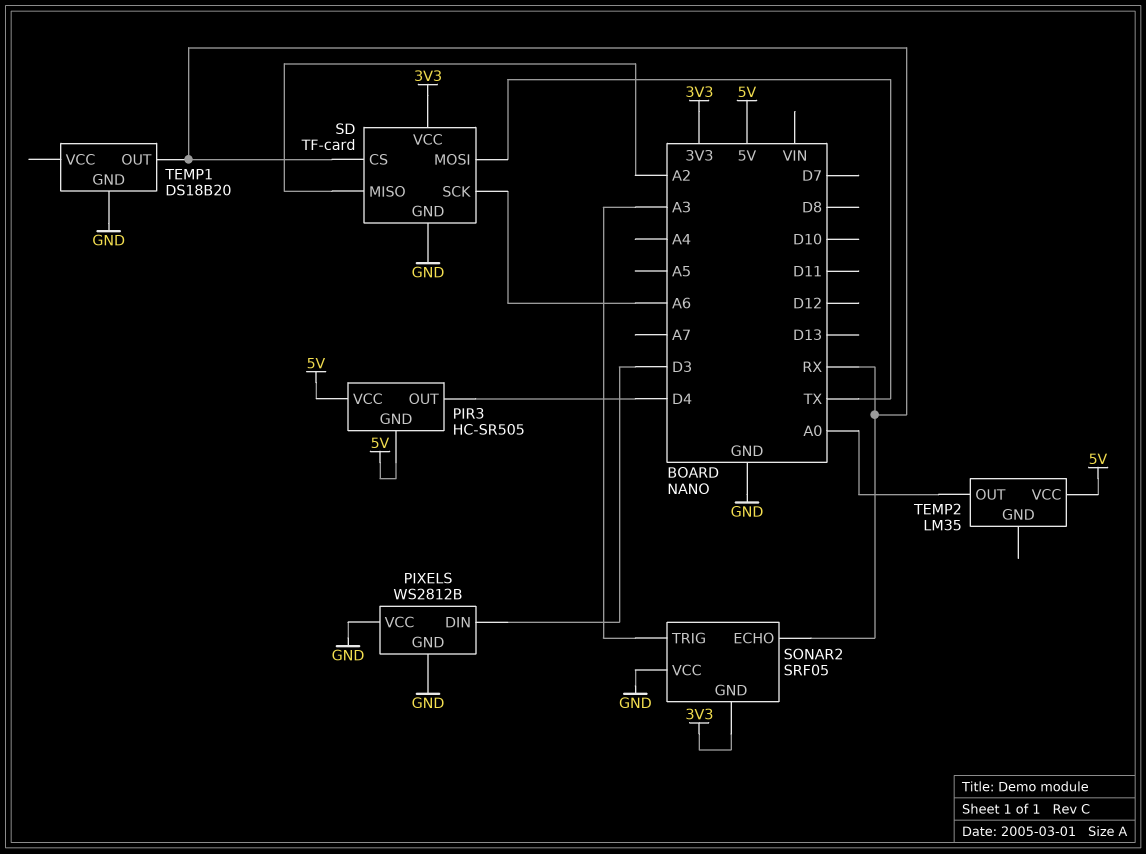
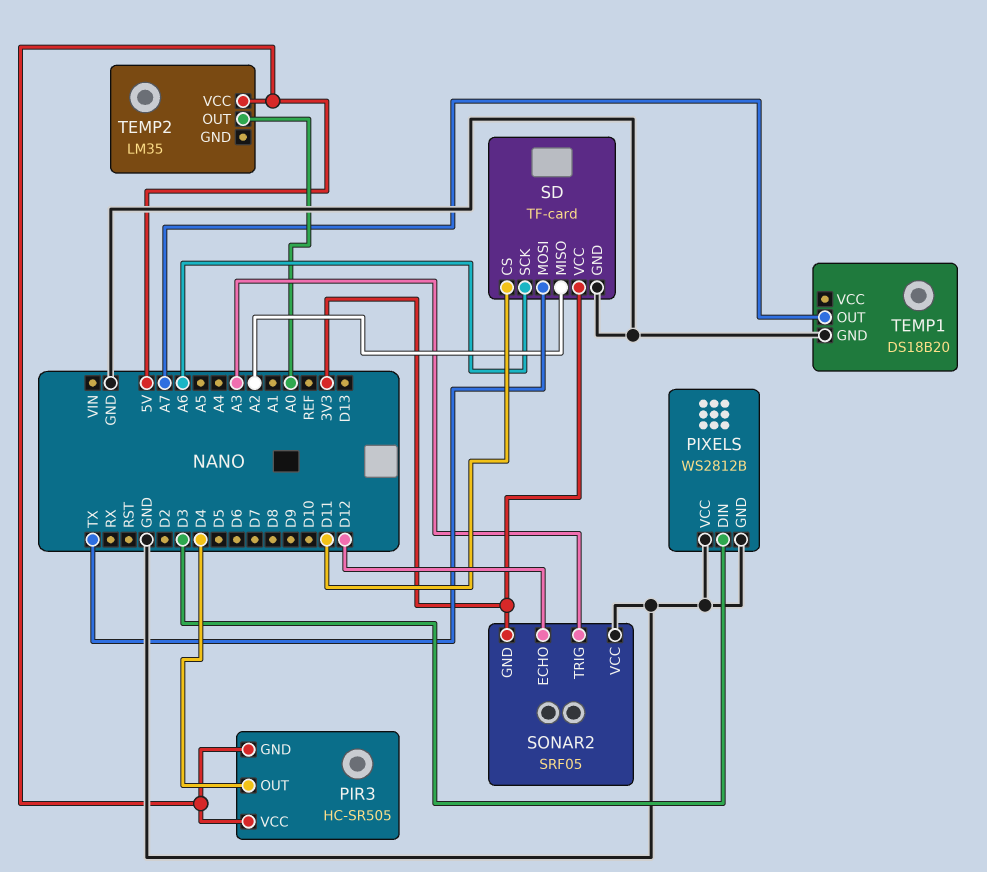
SD pin CS: RX -> D11
SONAR2 pin ECHO: RX -> D12
TEMP1 pin OUT: RX -> A7

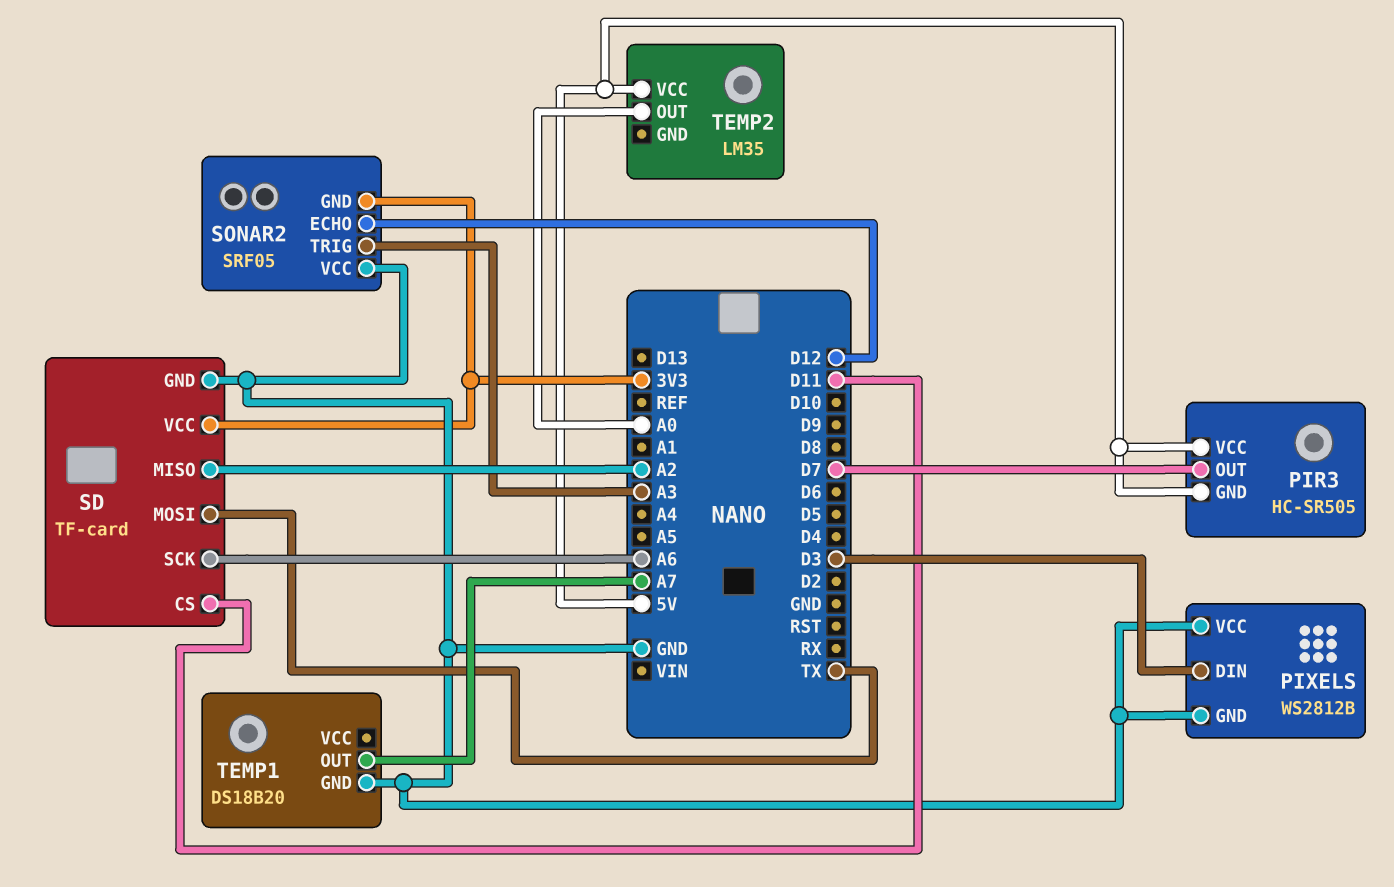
PIR3 pin OUT: D4 -> D7

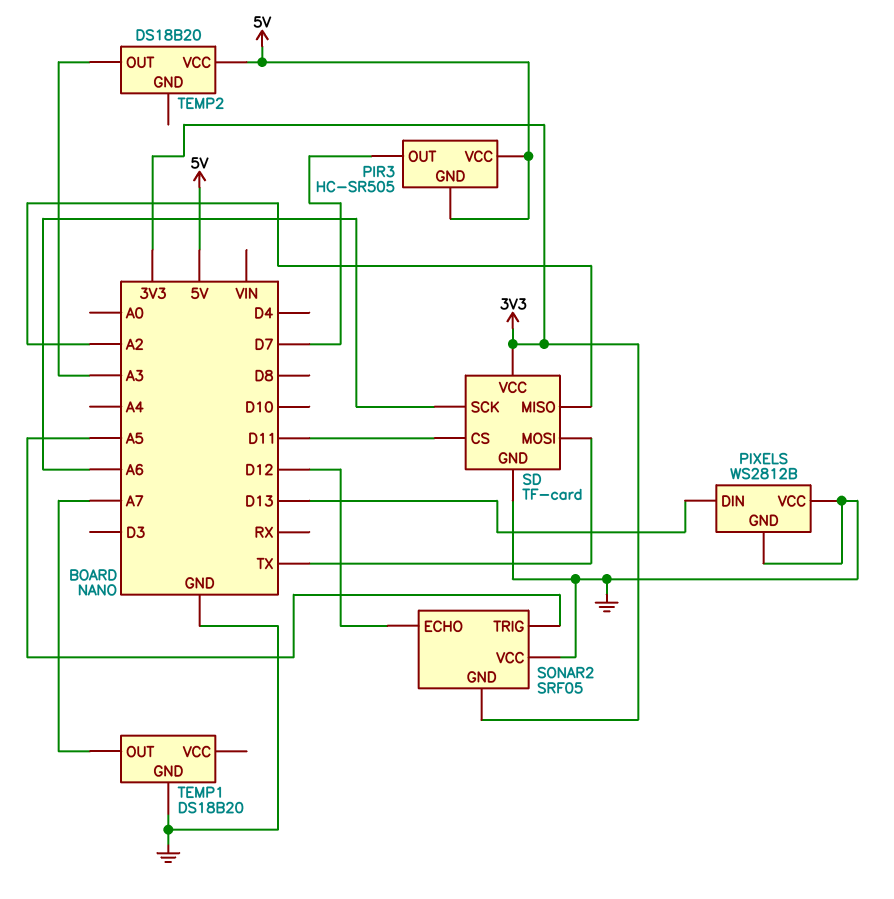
PIXELS pin DIN: D3 -> D13
SONAR2 pin TRIG: A3 -> A5
TEMP2: LM35 -> DS18B20
TEMP2 pin OUT: A0 -> A3

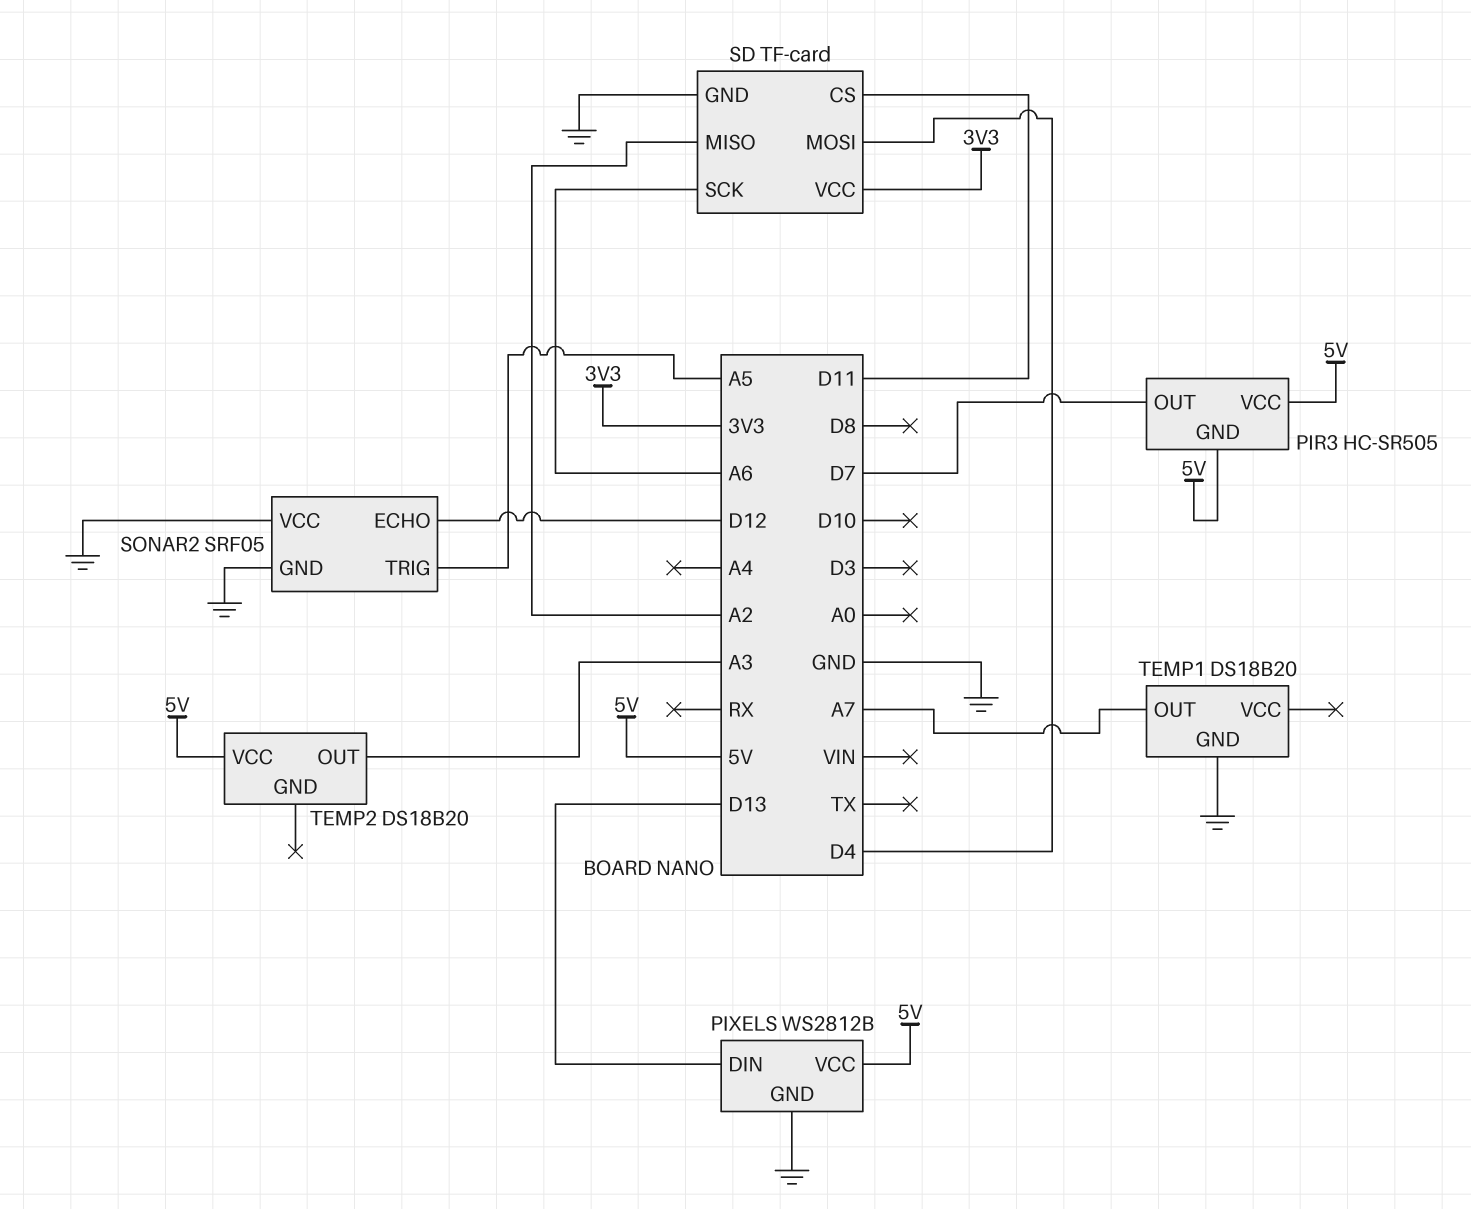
PIXELS pin VCC: GND -> 5V
SD pin MOSI: TX -> D4
SONAR2 pin GND: 3V3 -> GND

